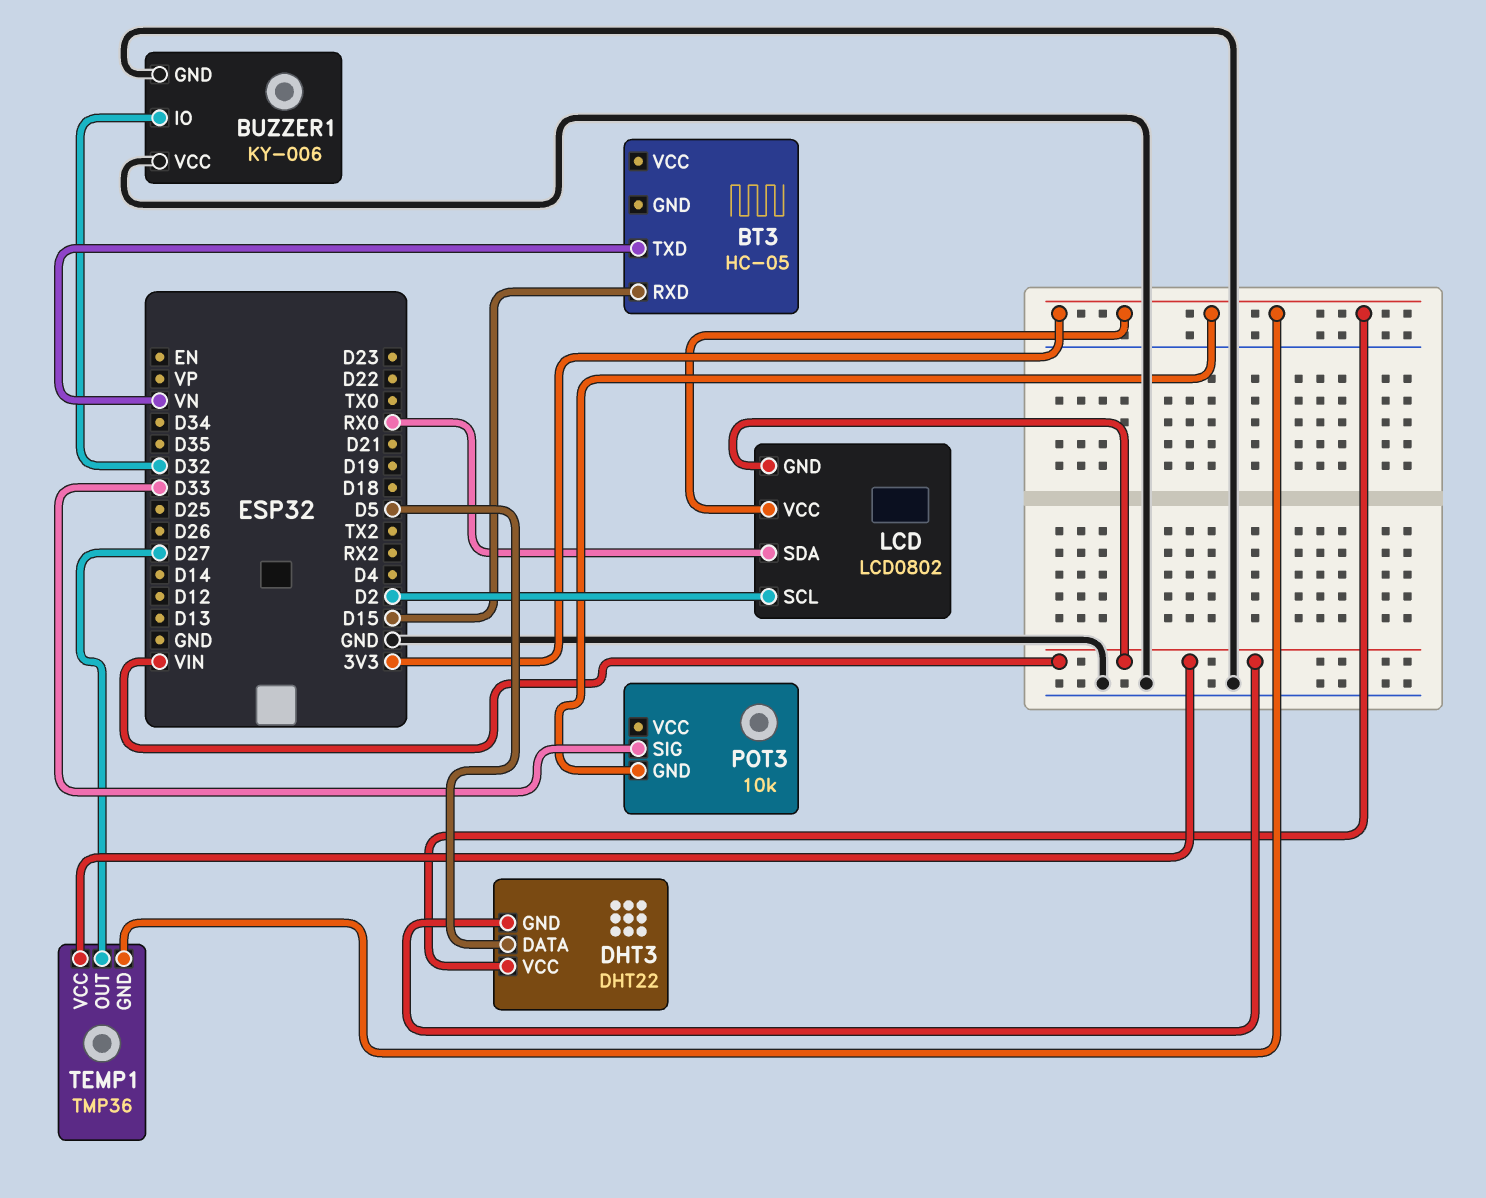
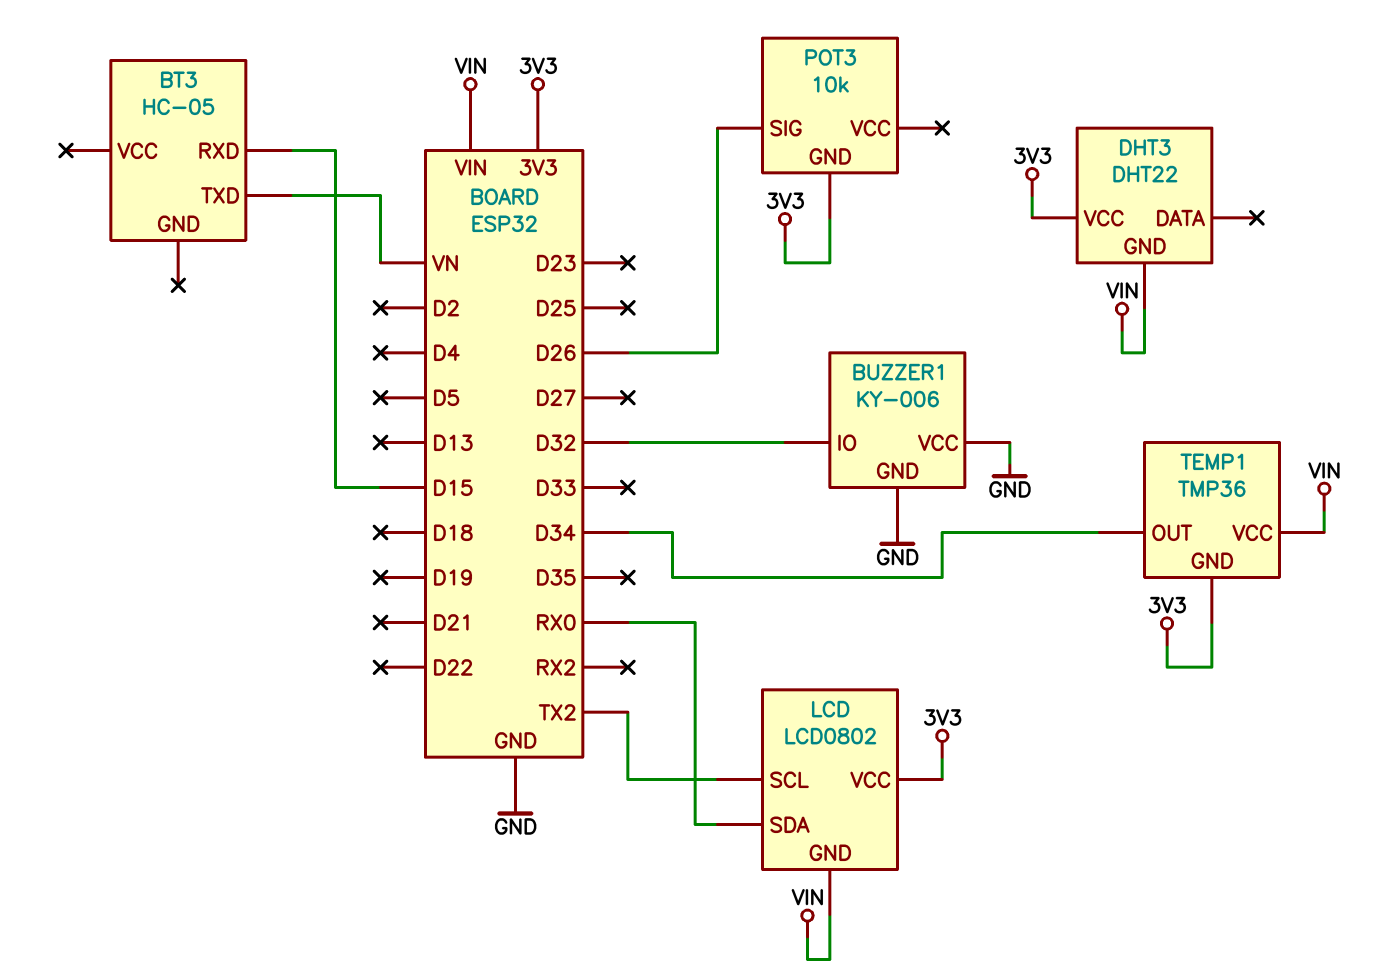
DHT3 pin DATA: D5 -> none
LCD pin SCL: D2 -> TX2
POT3 pin SIG: D33 -> D26
TEMP1 pin OUT: D27 -> D34

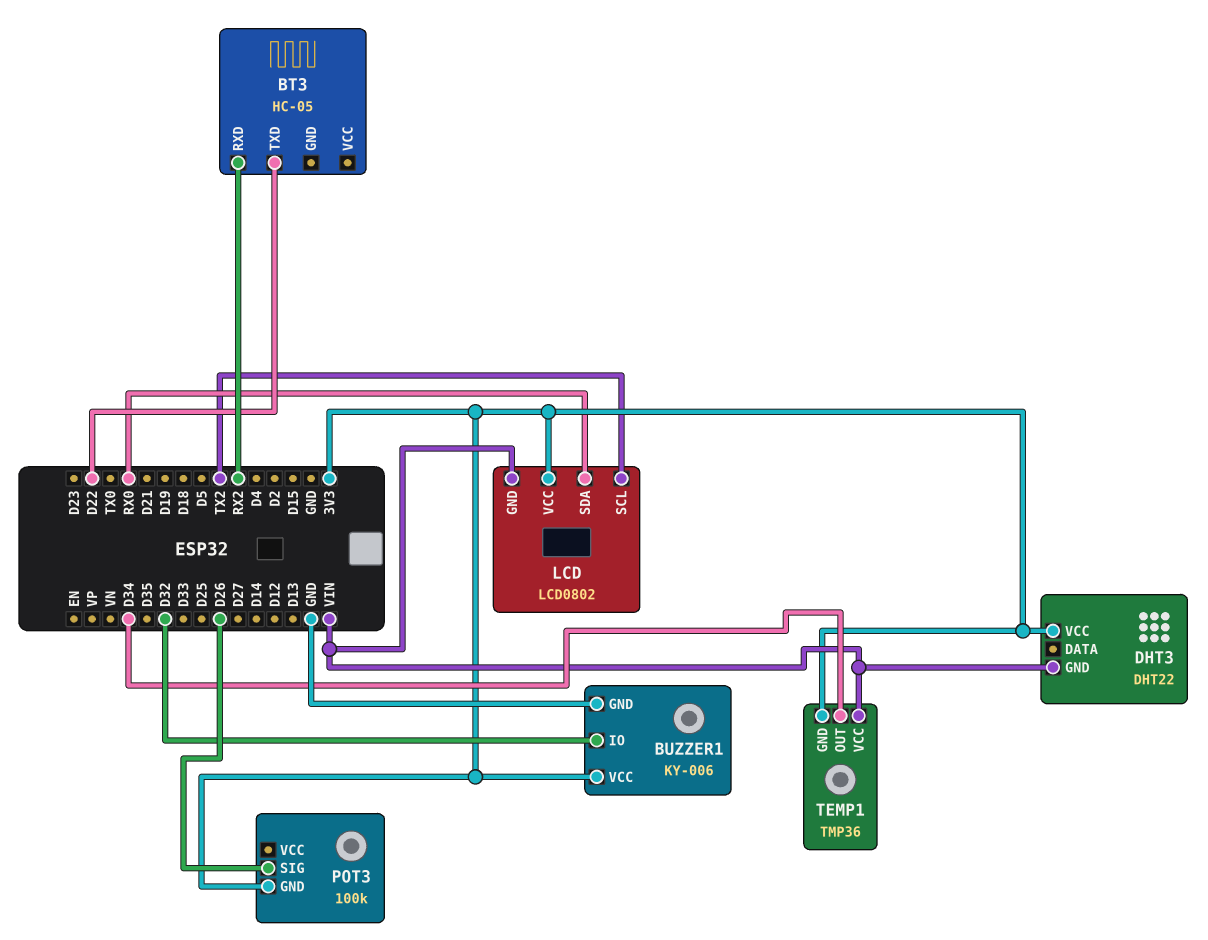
BT3 pin RXD: D15 -> RX2
BT3 pin TXD: VN -> D22
BUZZER1 pin VCC: GND -> 3V3
POT3: 10k -> 100k

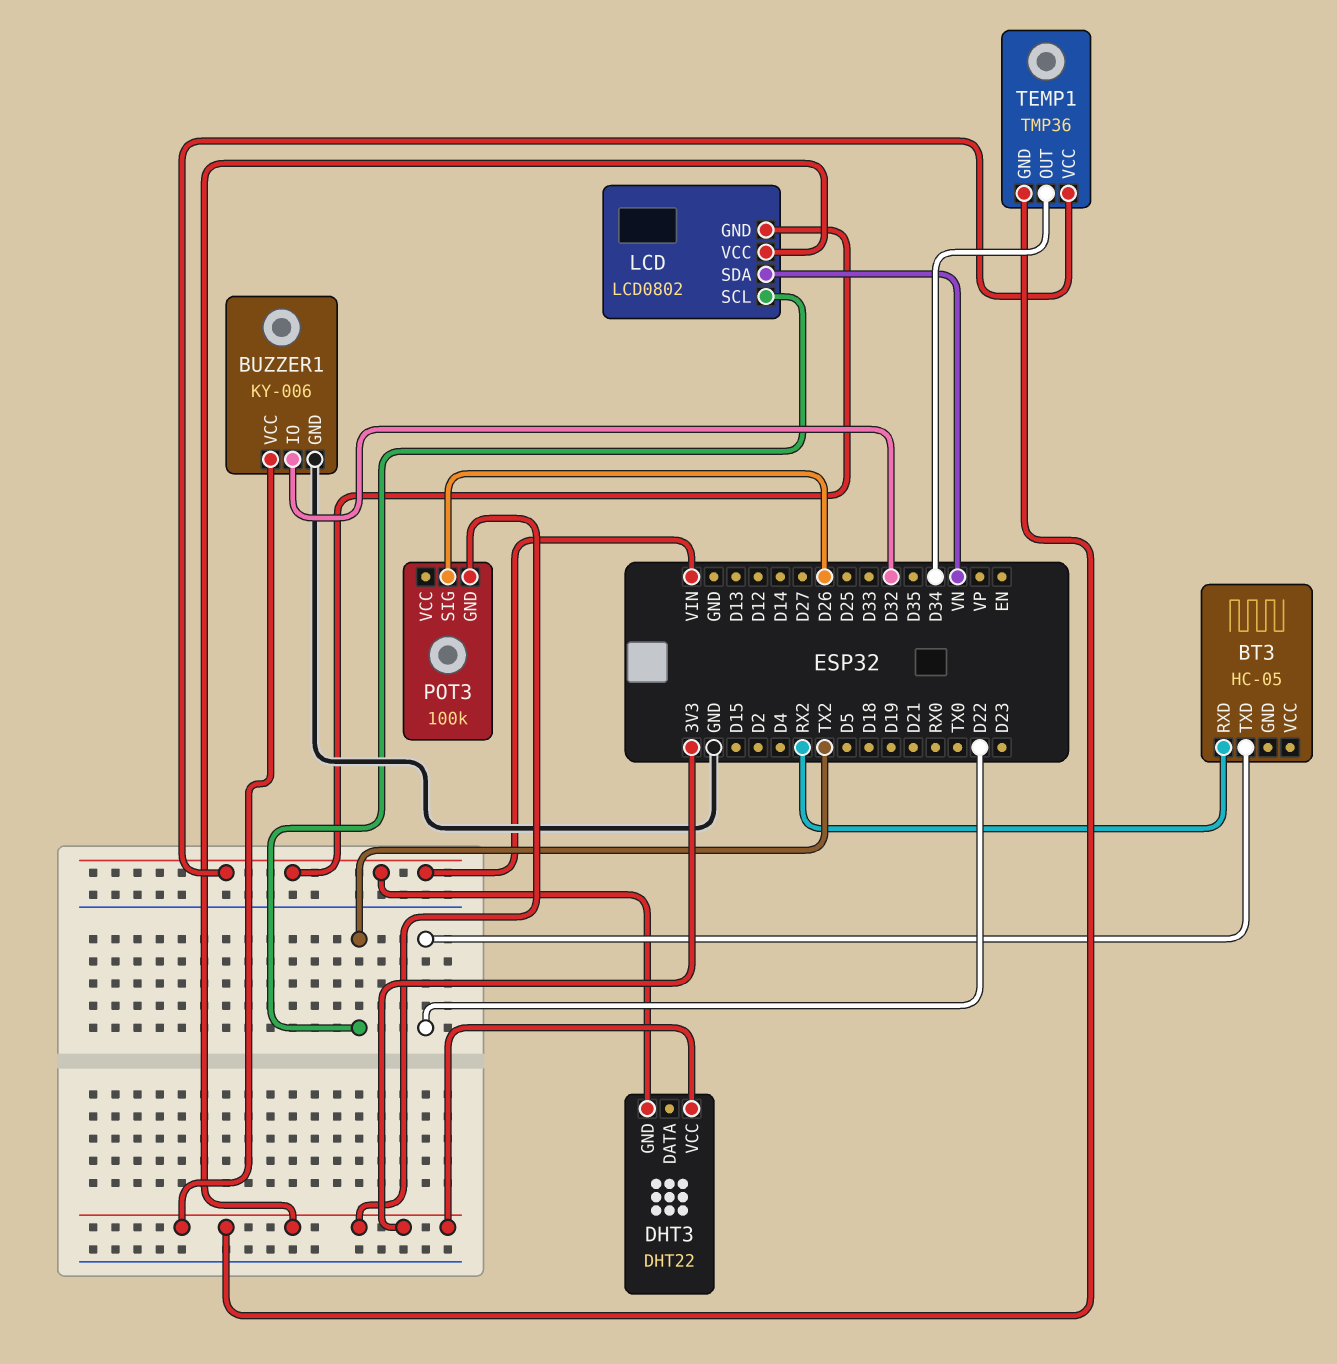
LCD pin SDA: RX0 -> VN

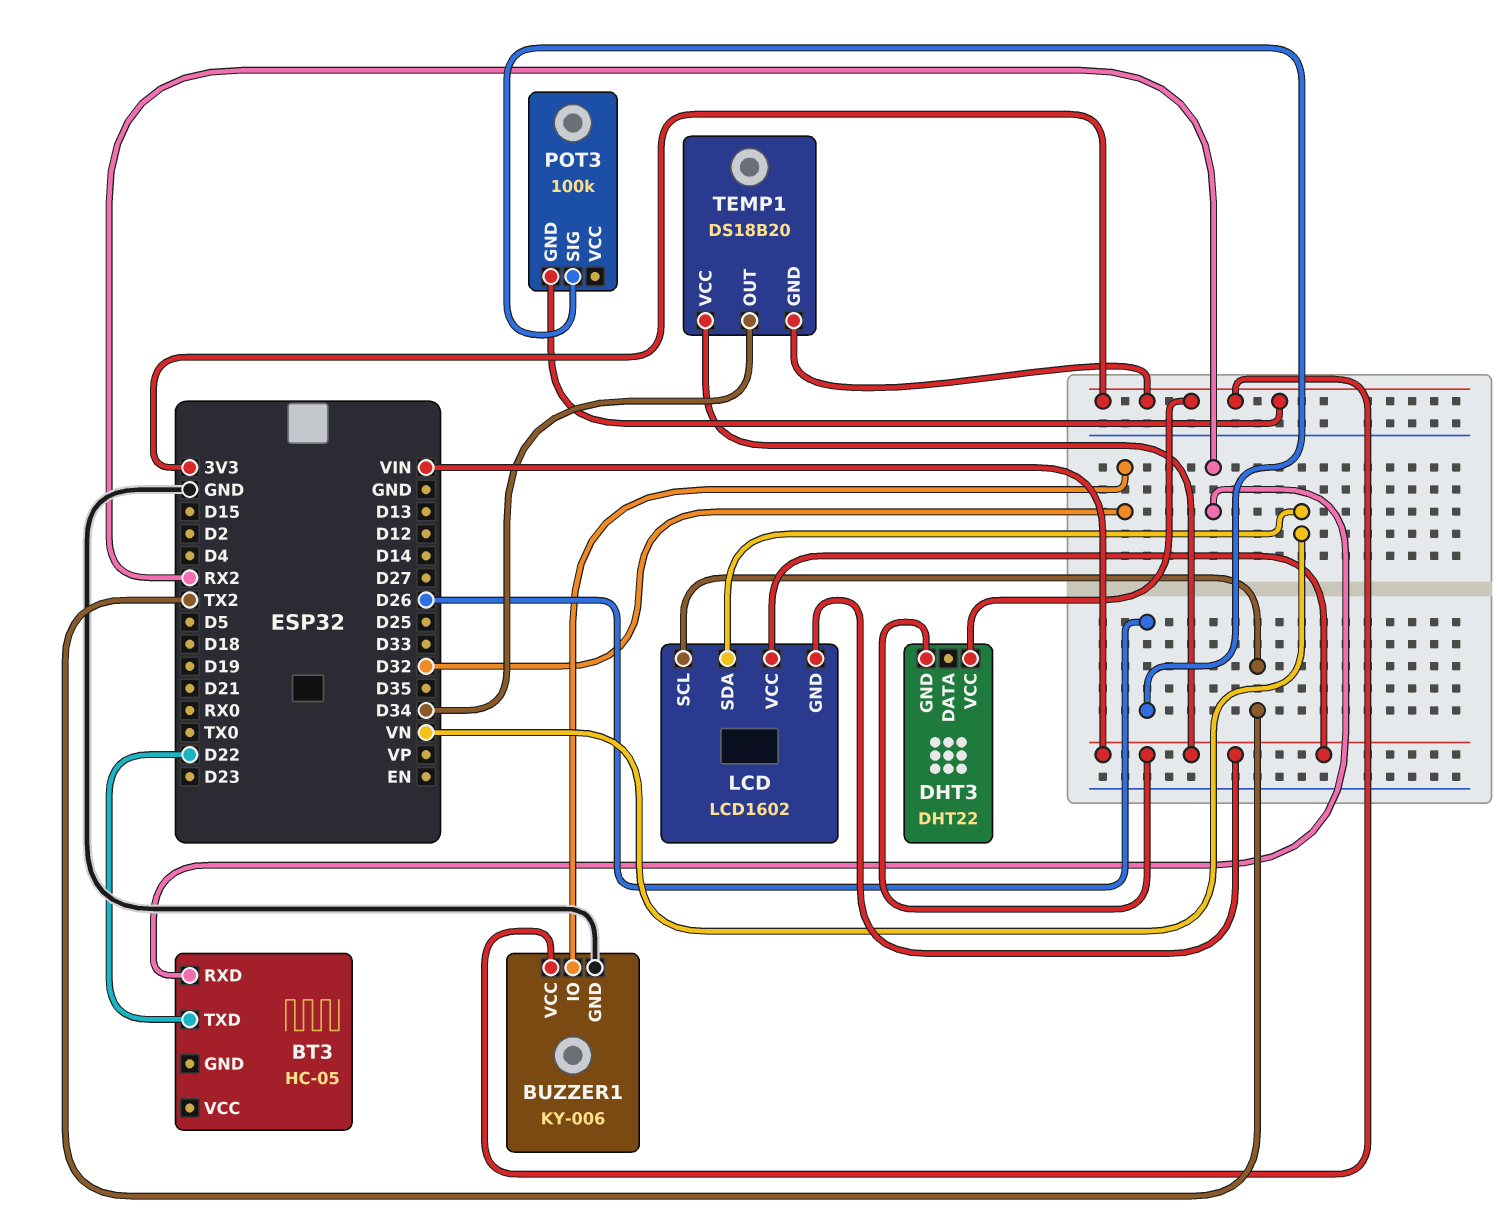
LCD: LCD0802 -> LCD1602
LCD pin VCC: 3V3 -> VIN
TEMP1: TMP36 -> DS18B20

